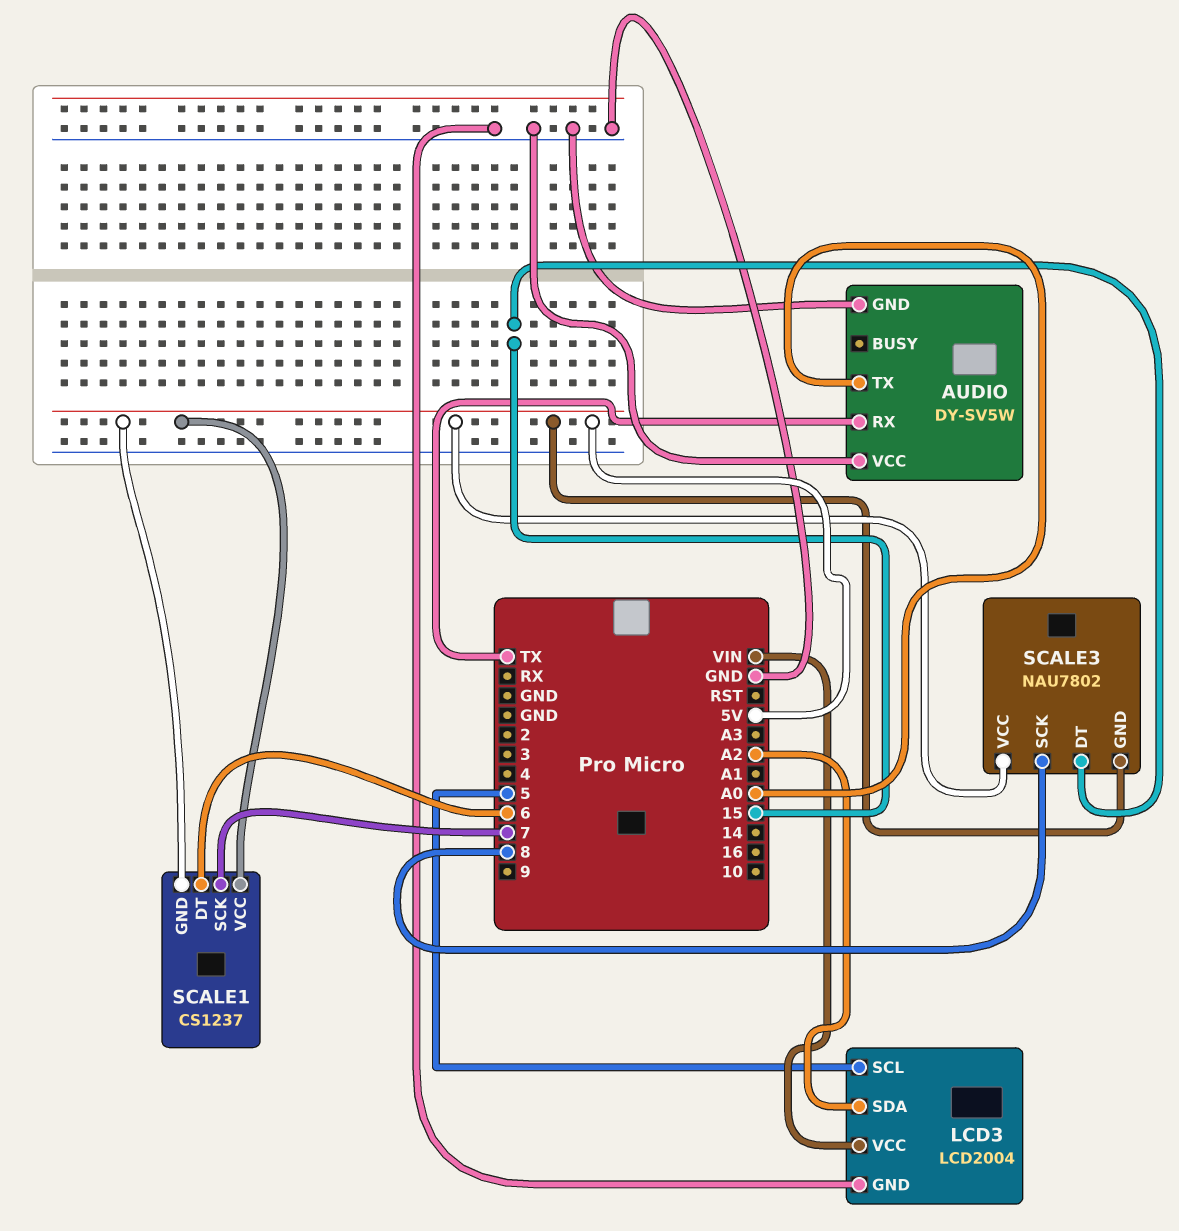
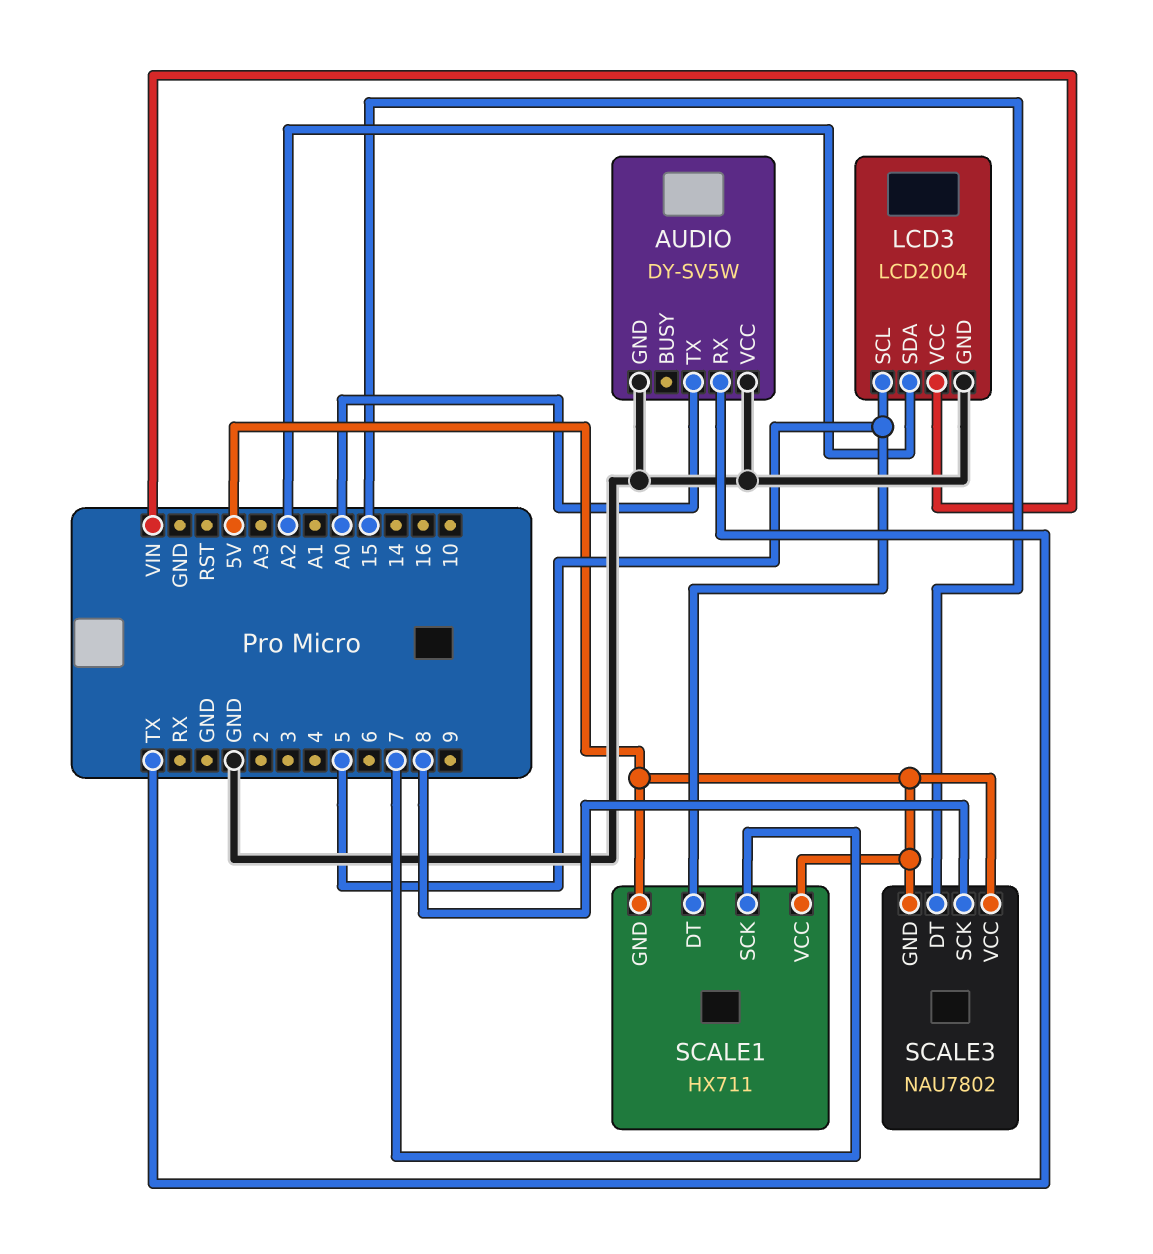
SCALE1: CS1237 -> HX711
SCALE1 pin DT: 6 -> 5

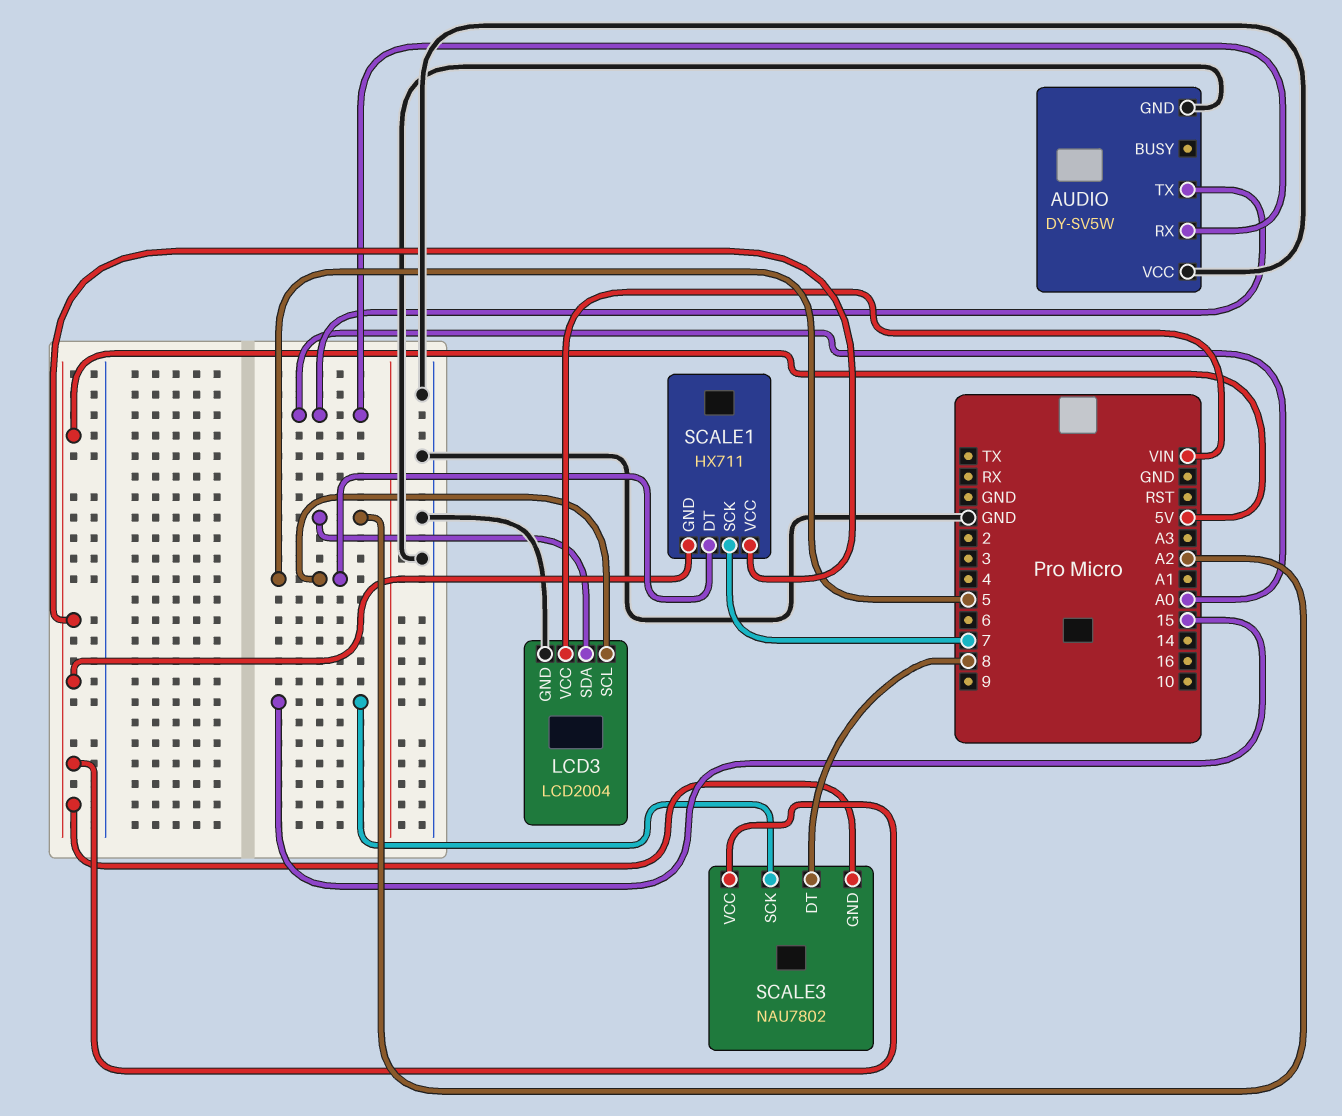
AUDIO pin RX: TX -> A0
SCALE3 pin DT: 15 -> 8
SCALE3 pin SCK: 8 -> 15

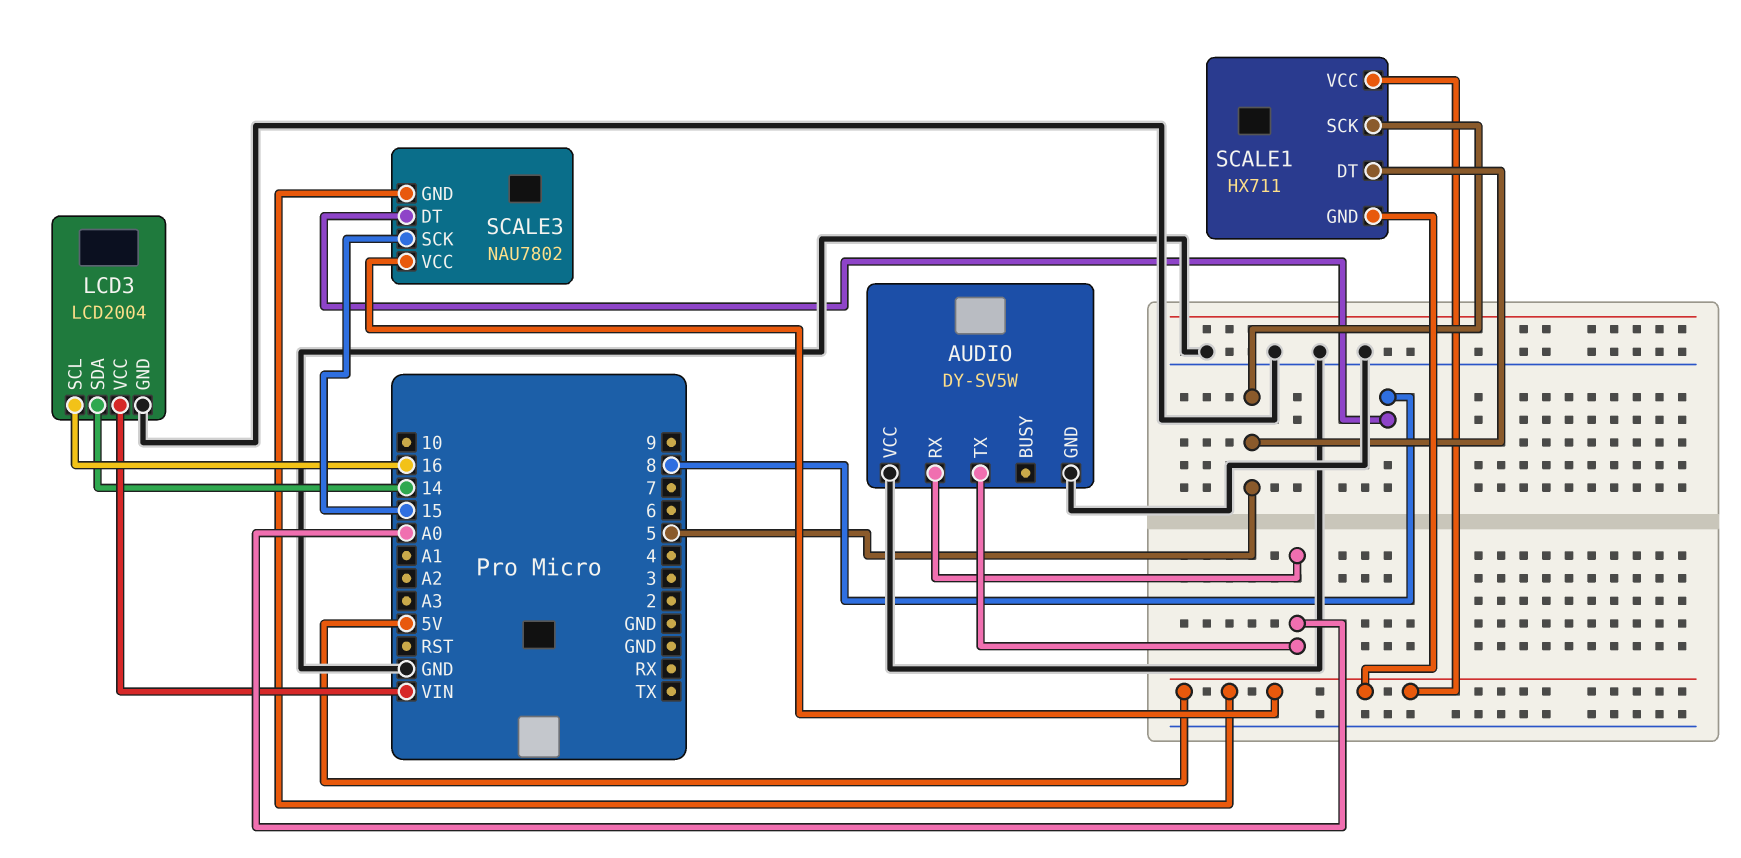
LCD3 pin SCL: 5 -> 16
LCD3 pin SDA: A2 -> 14
SCALE1 pin SCK: 7 -> 5

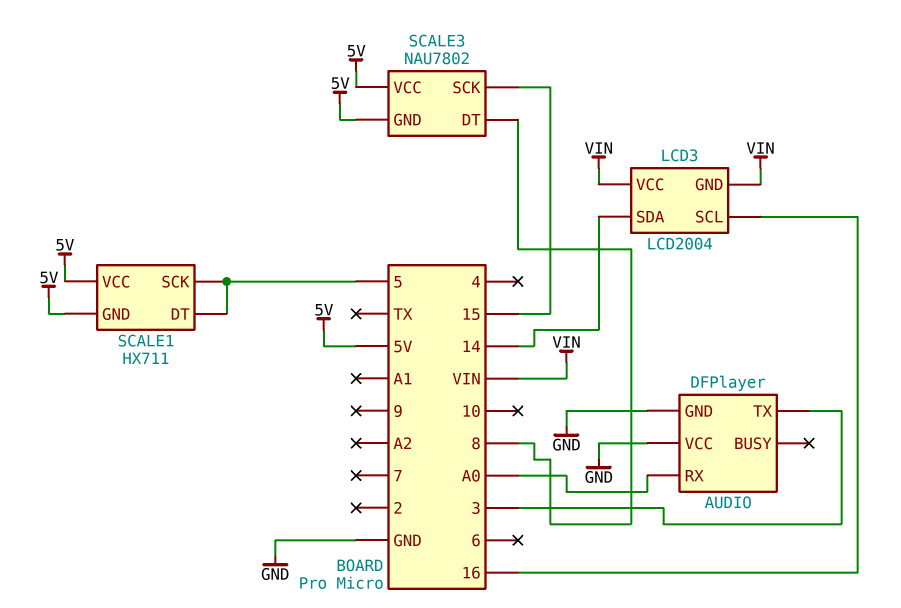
AUDIO: DY-SV5W -> DFPlayer
AUDIO pin TX: A0 -> 3
LCD3 pin GND: GND -> VIN

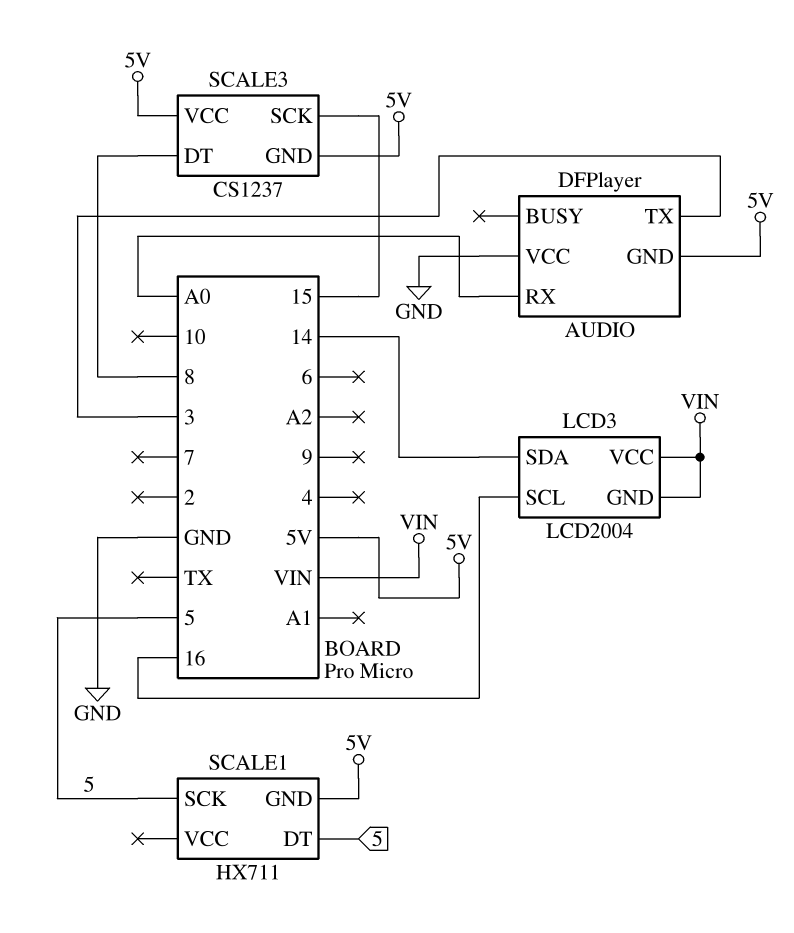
AUDIO pin GND: GND -> 5V
SCALE1 pin VCC: 5V -> none
SCALE3: NAU7802 -> CS1237

